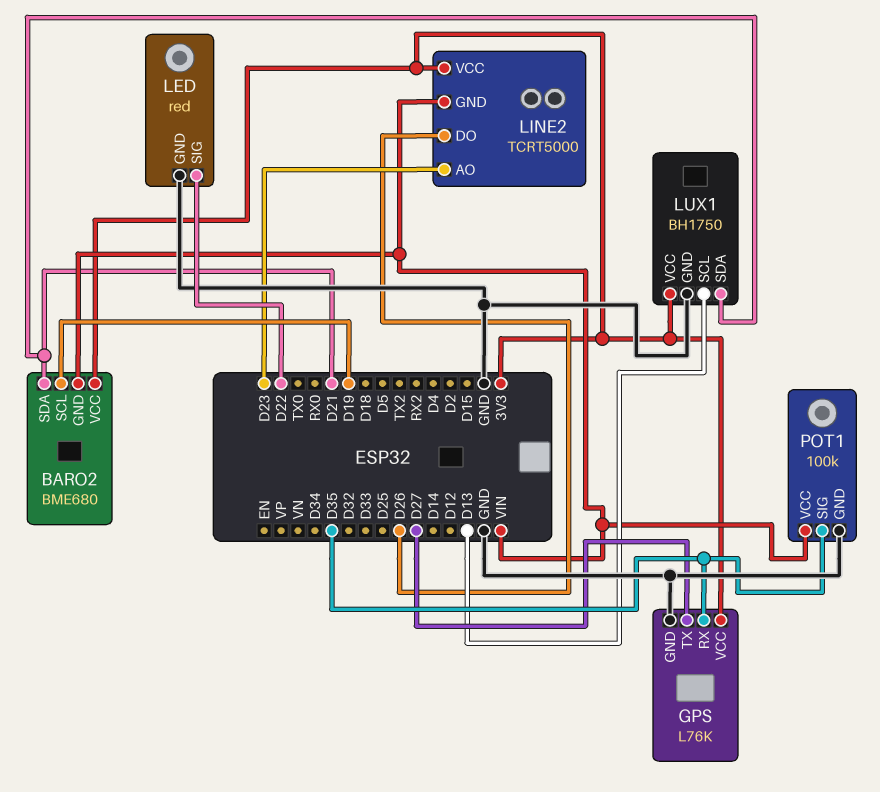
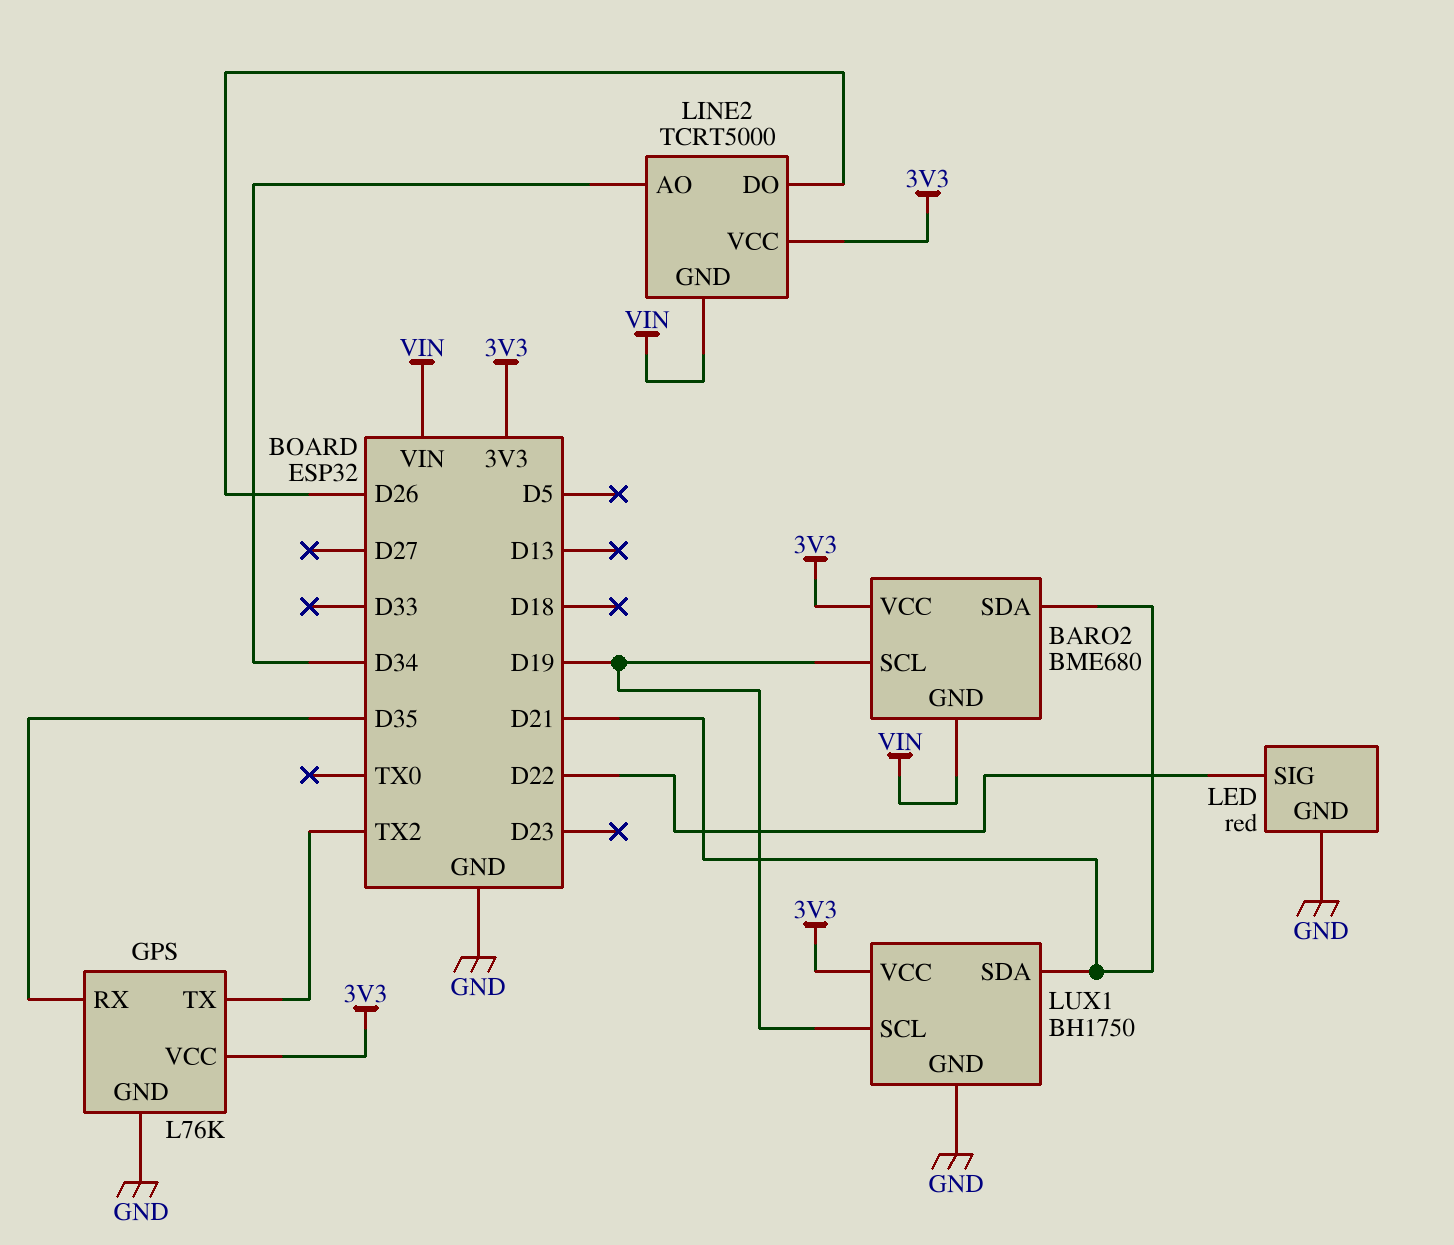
GPS pin TX: D27 -> TX2
LINE2 pin AO: D23 -> D34
LUX1 pin SCL: D13 -> D19
POT1: 100k -> none
POT1 pin GND: GND -> none
POT1 pin SIG: D35 -> none
POT1 pin VCC: VIN -> none

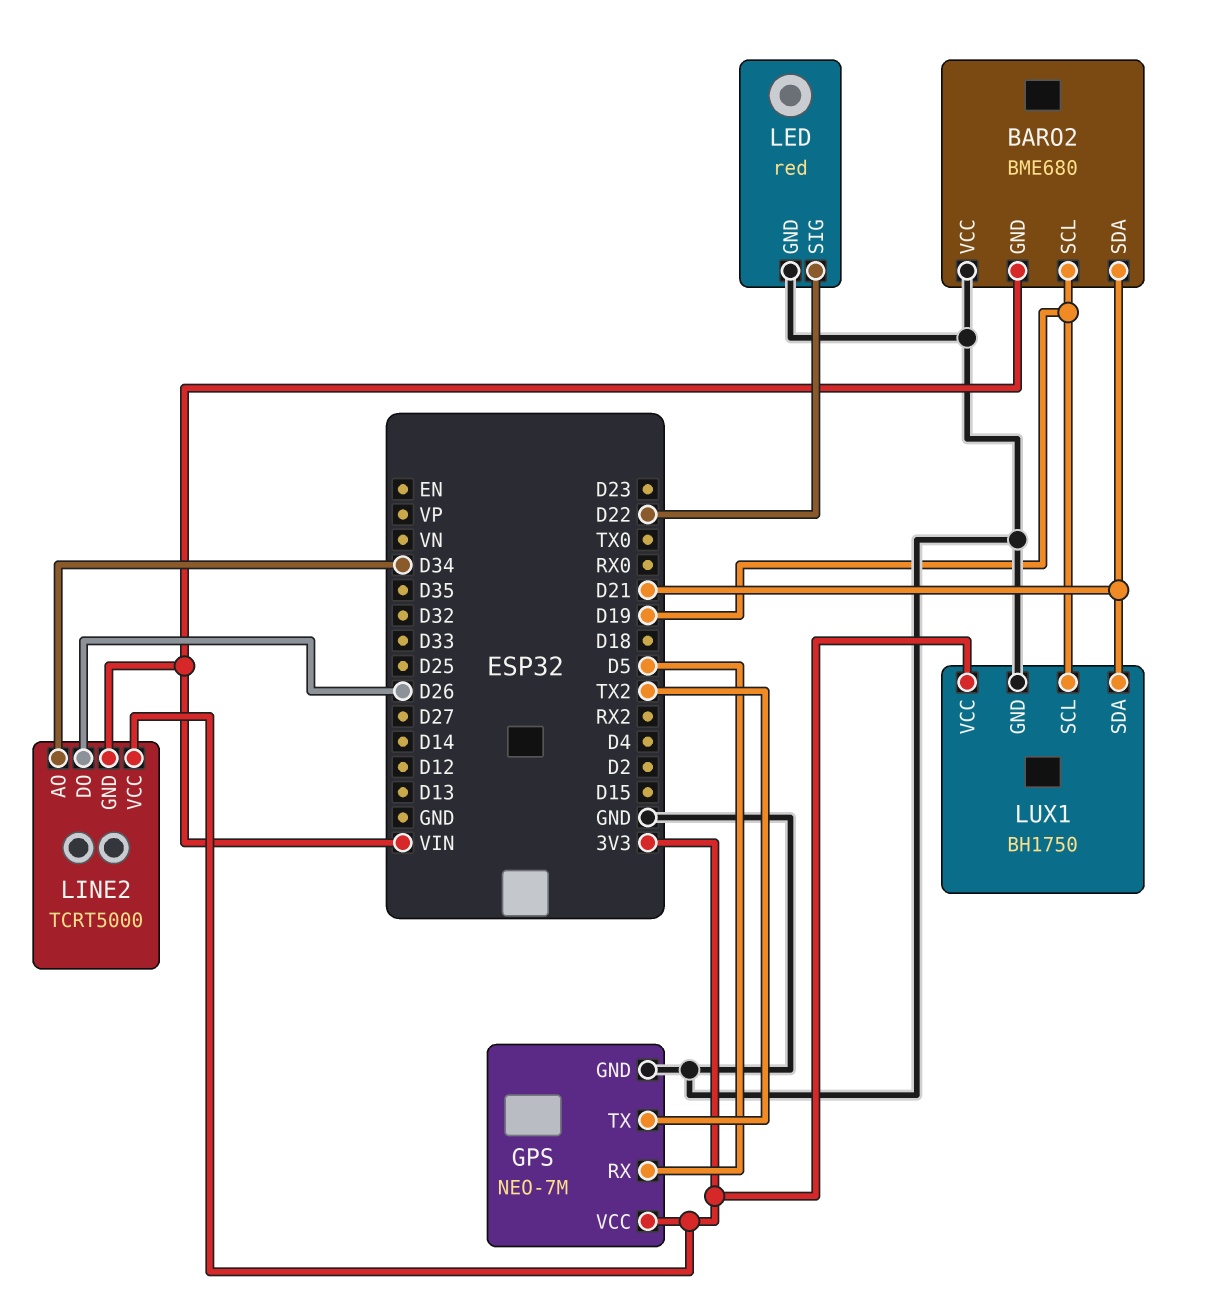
BARO2 pin VCC: 3V3 -> GND
GPS: L76K -> NEO-7M
GPS pin RX: D35 -> D5

